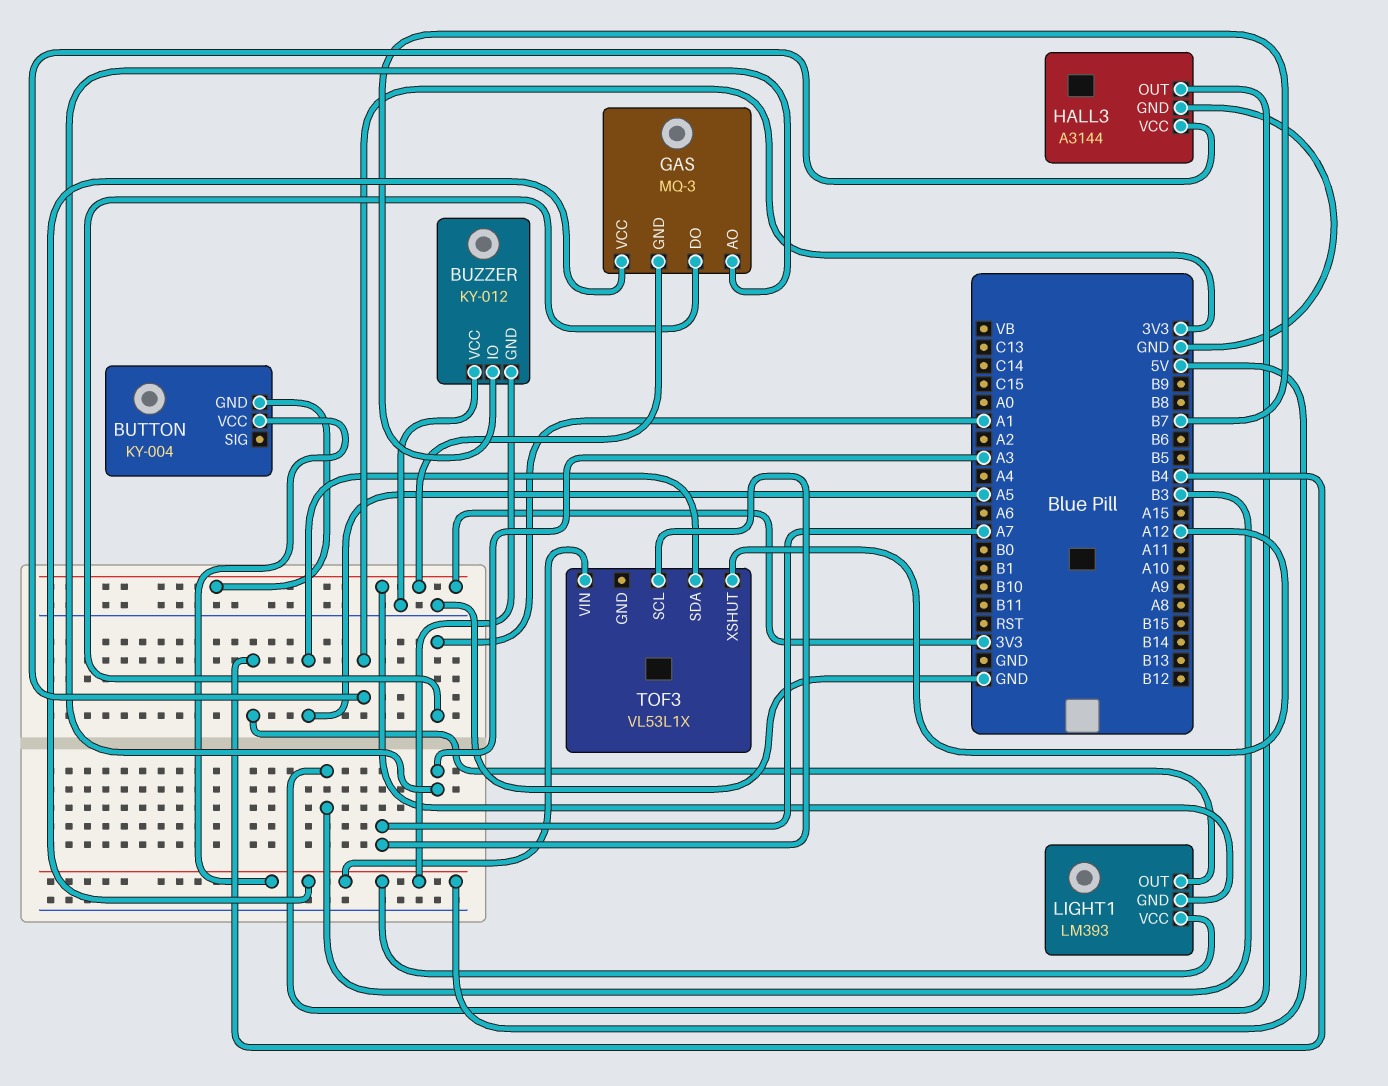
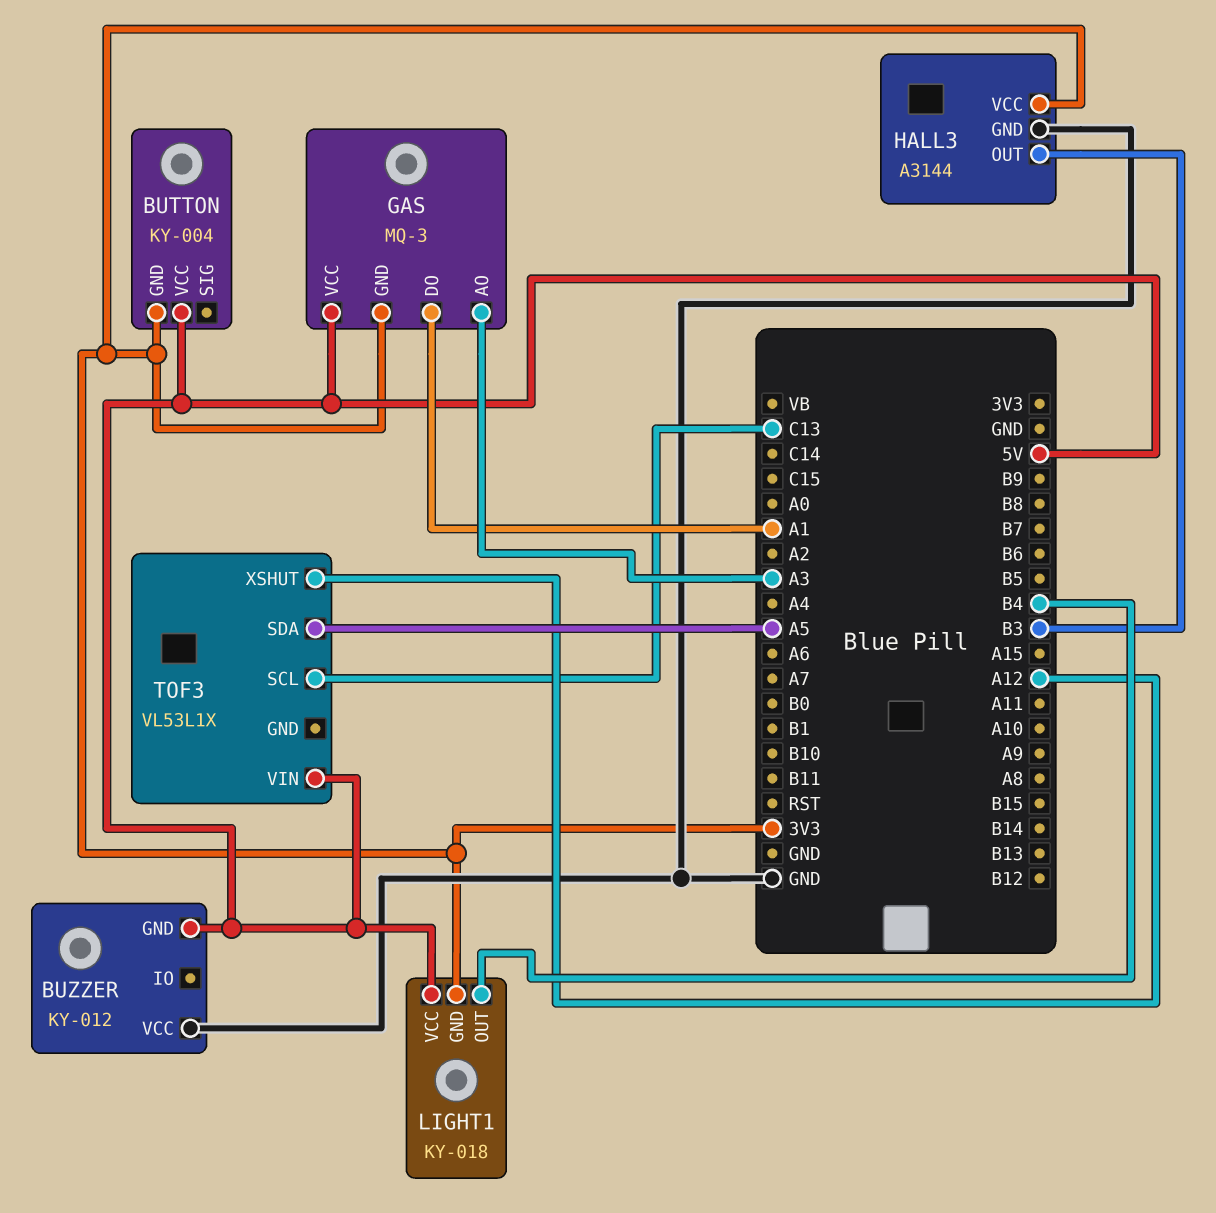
BUZZER pin IO: B7 -> none
LIGHT1: LM393 -> KY-018
TOF3 pin SCL: A7 -> C13

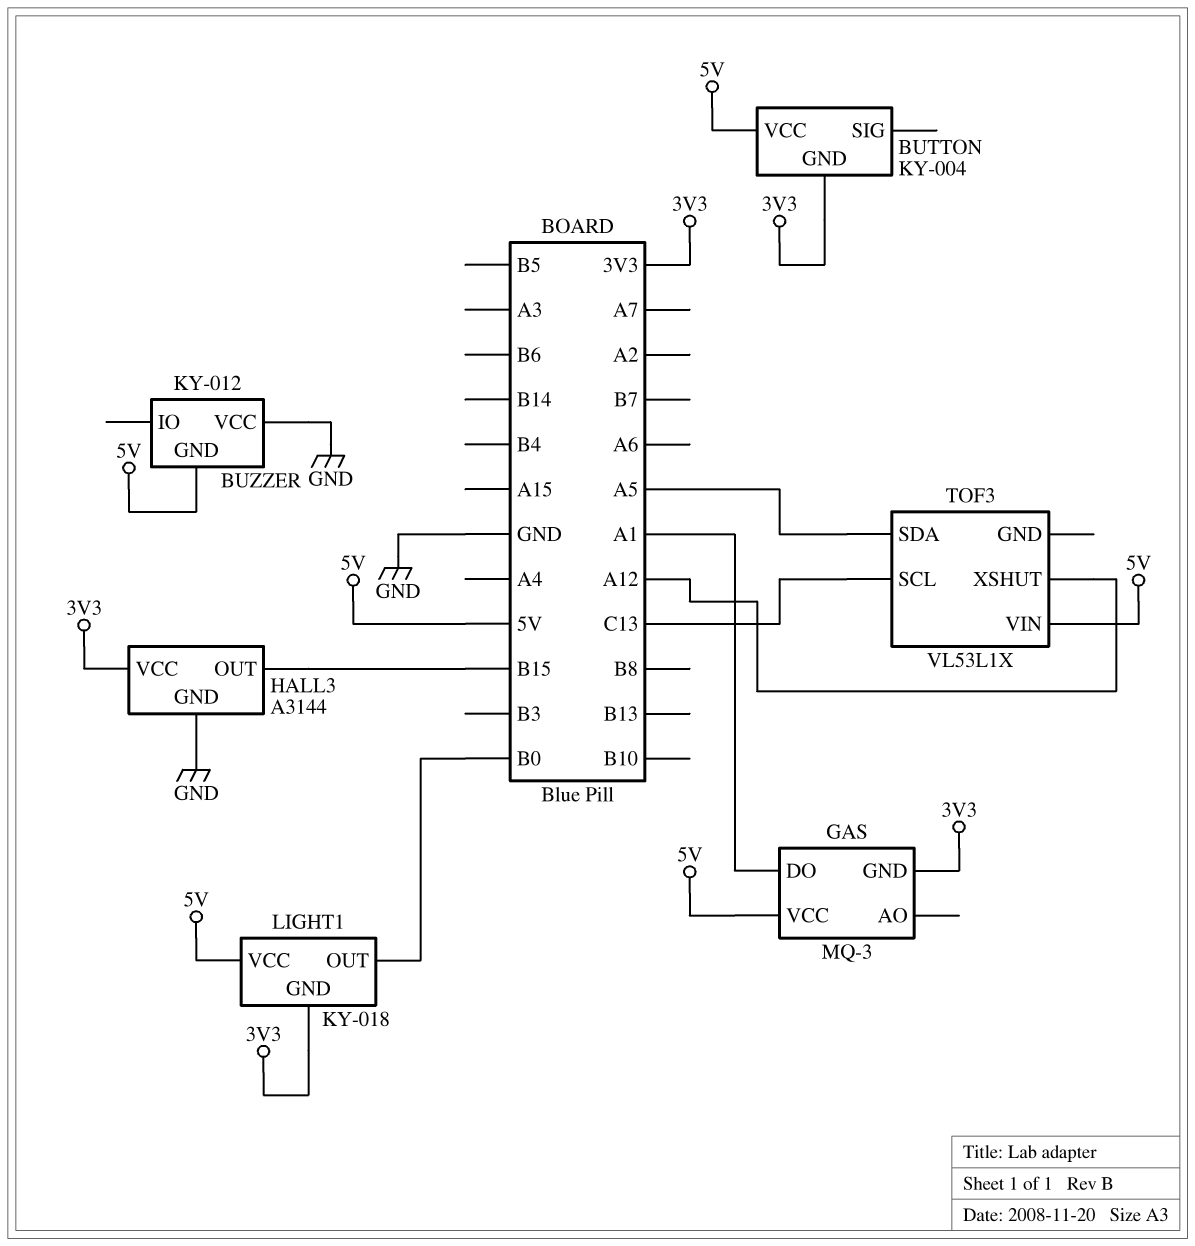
GAS pin AO: A3 -> none
HALL3 pin OUT: B3 -> B15
LIGHT1 pin OUT: B4 -> B0

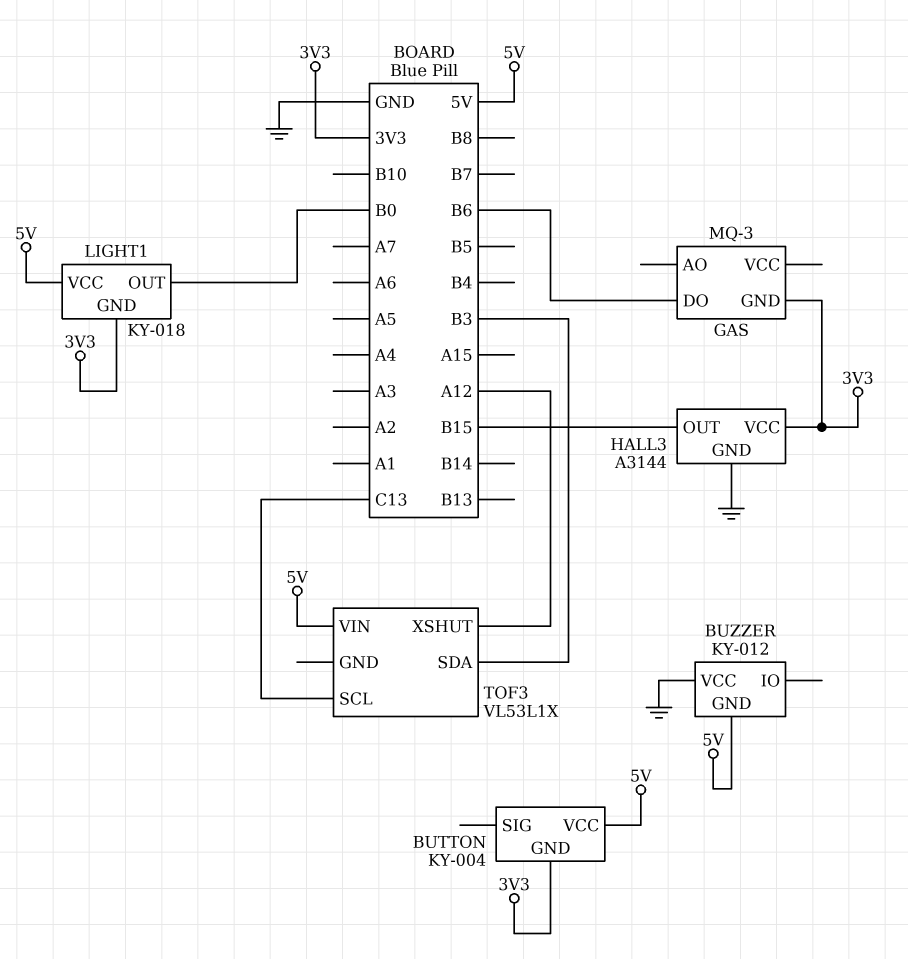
GAS pin DO: A1 -> B6
GAS pin VCC: 5V -> none
TOF3 pin SDA: A5 -> B3

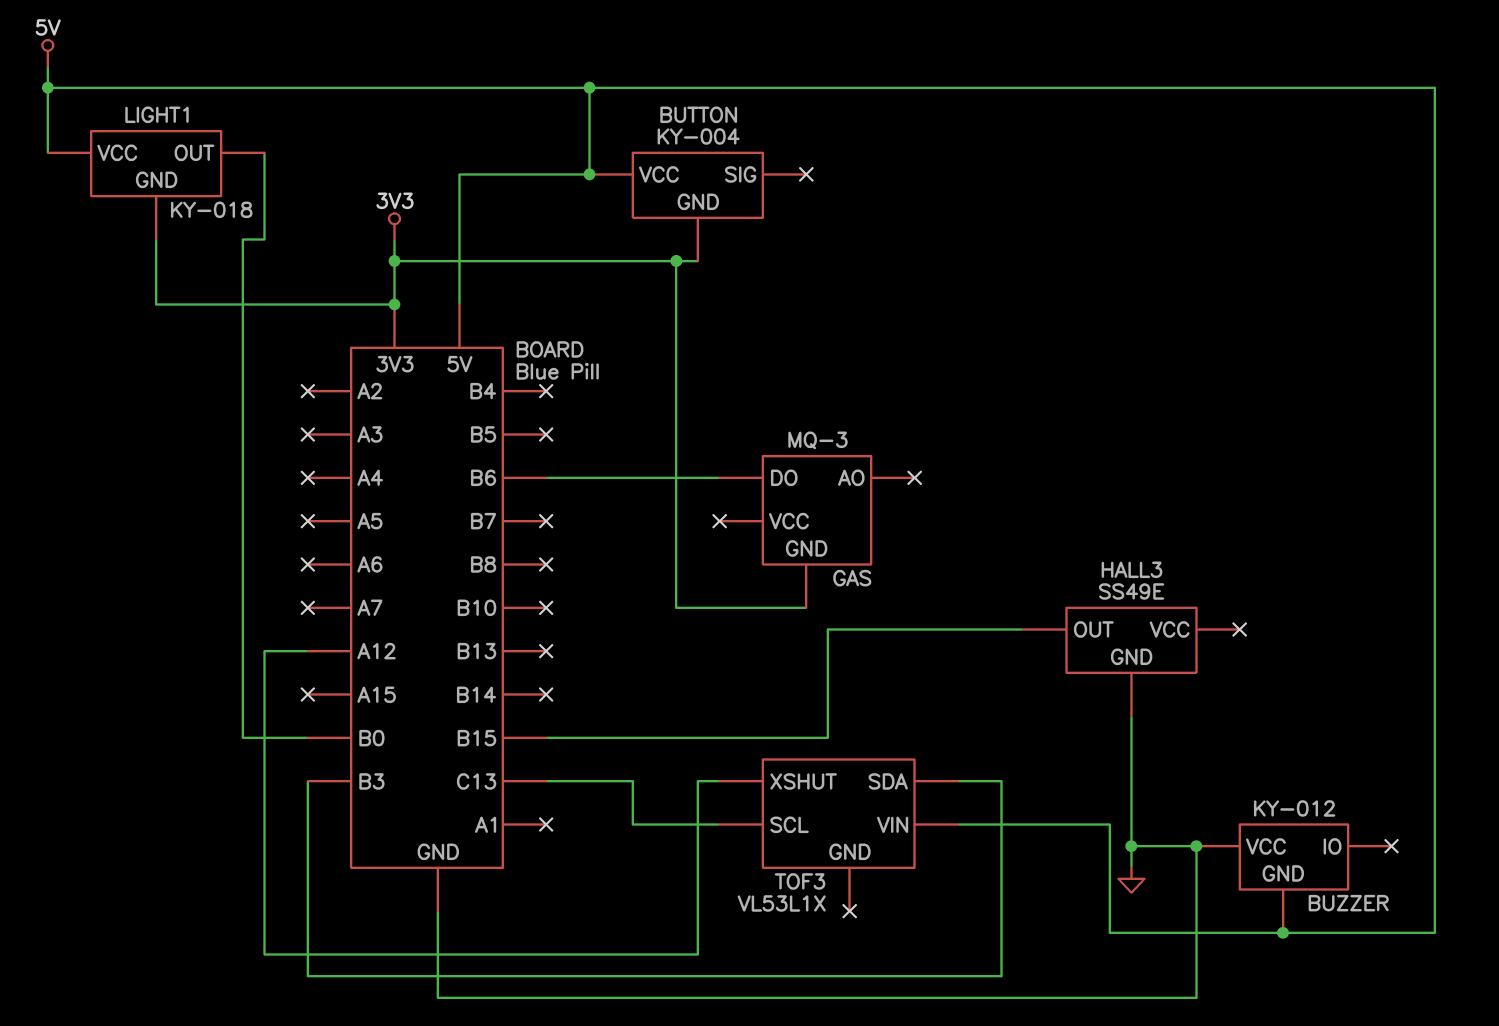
HALL3: A3144 -> SS49E
HALL3 pin VCC: 3V3 -> none

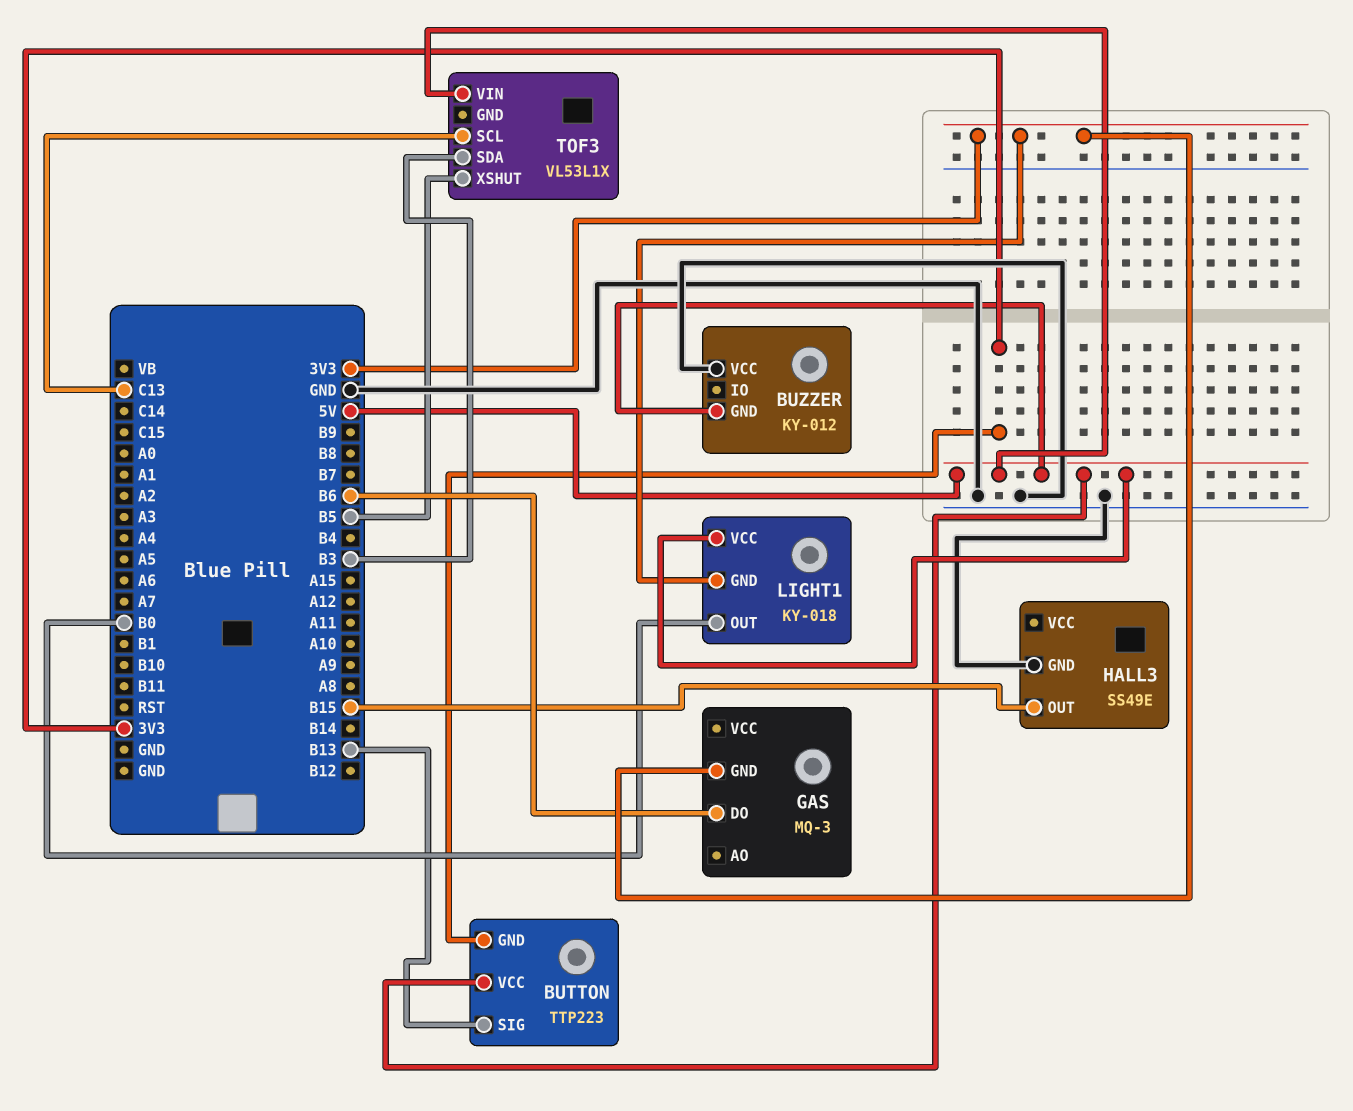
BUTTON: KY-004 -> TTP223
BUTTON pin SIG: none -> B13
TOF3 pin XSHUT: A12 -> B5

